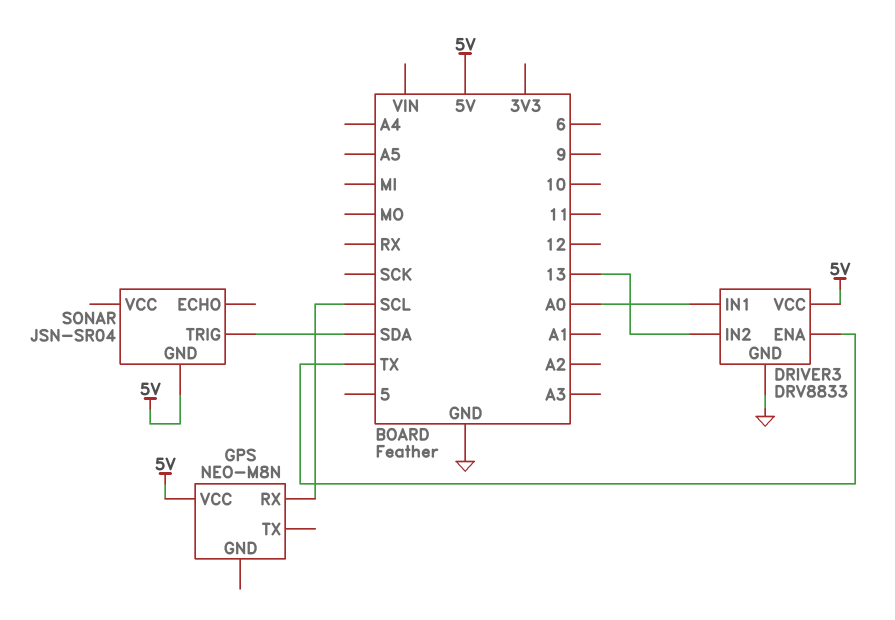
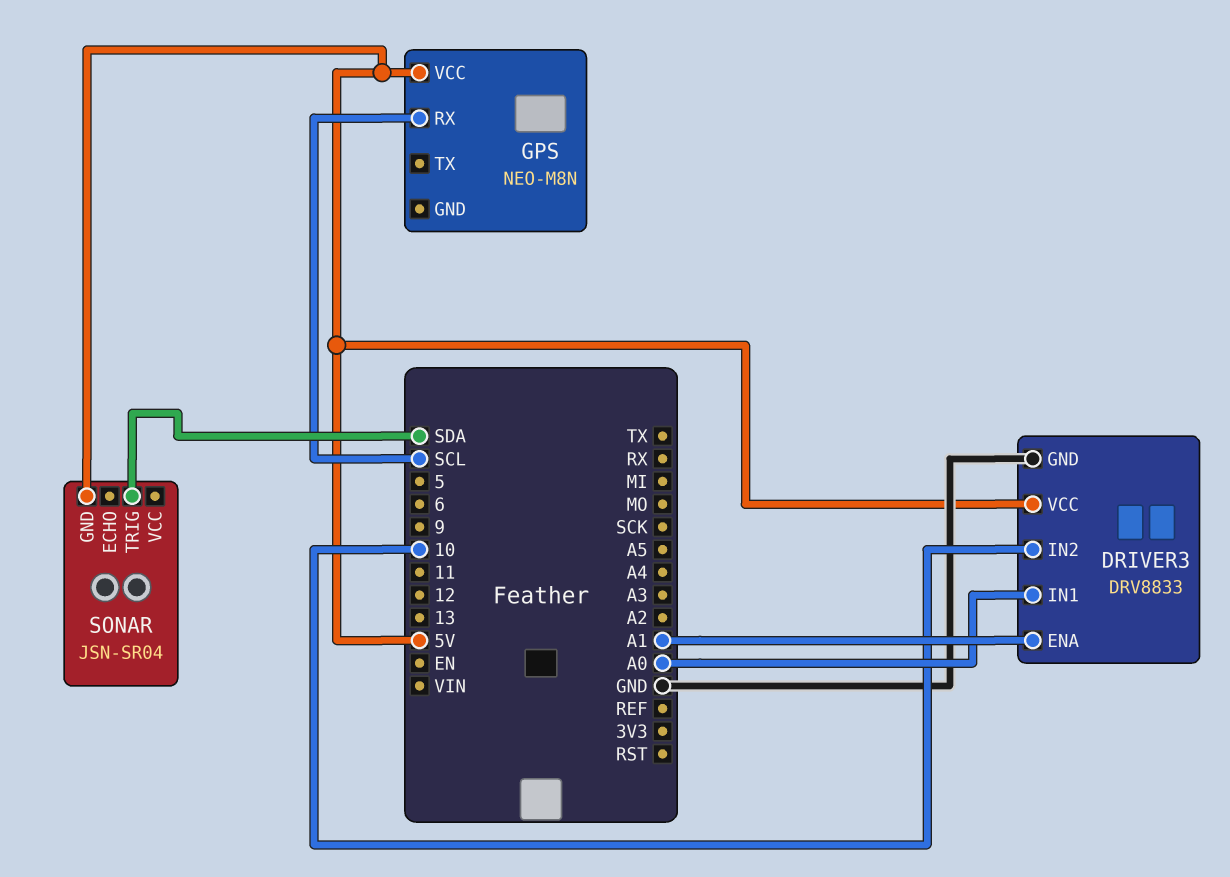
DRIVER3 pin ENA: TX -> A1
DRIVER3 pin IN2: 13 -> 10

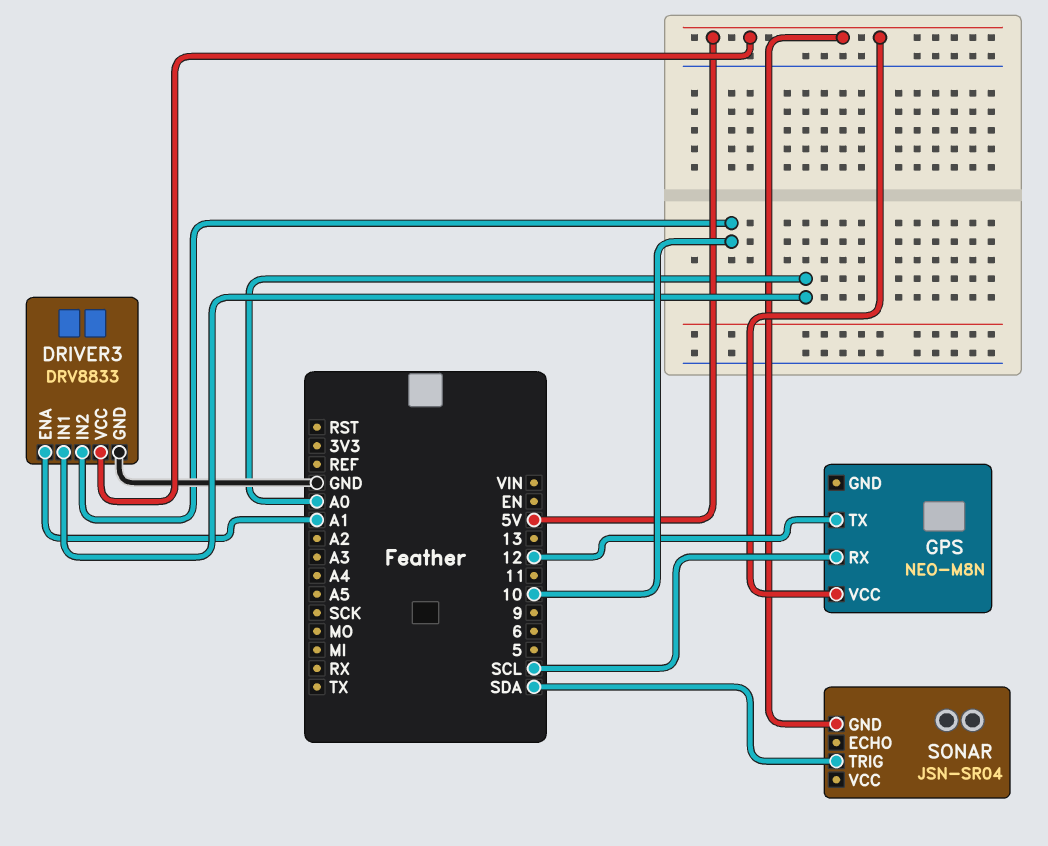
GPS pin TX: none -> 12

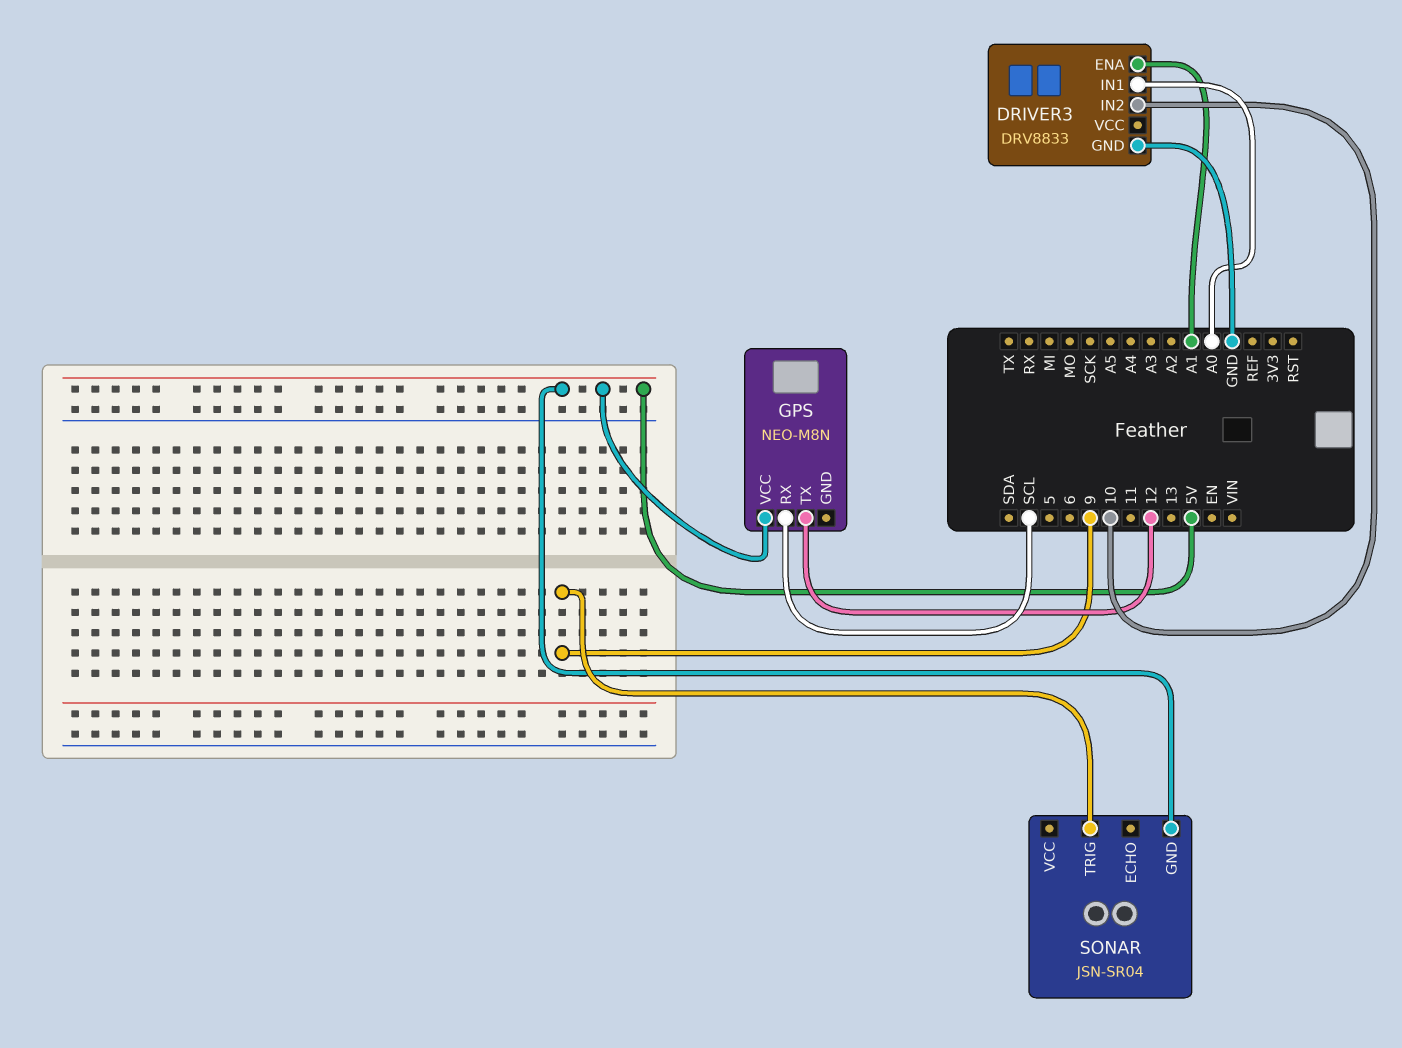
DRIVER3 pin VCC: 5V -> none
SONAR pin TRIG: SDA -> 9

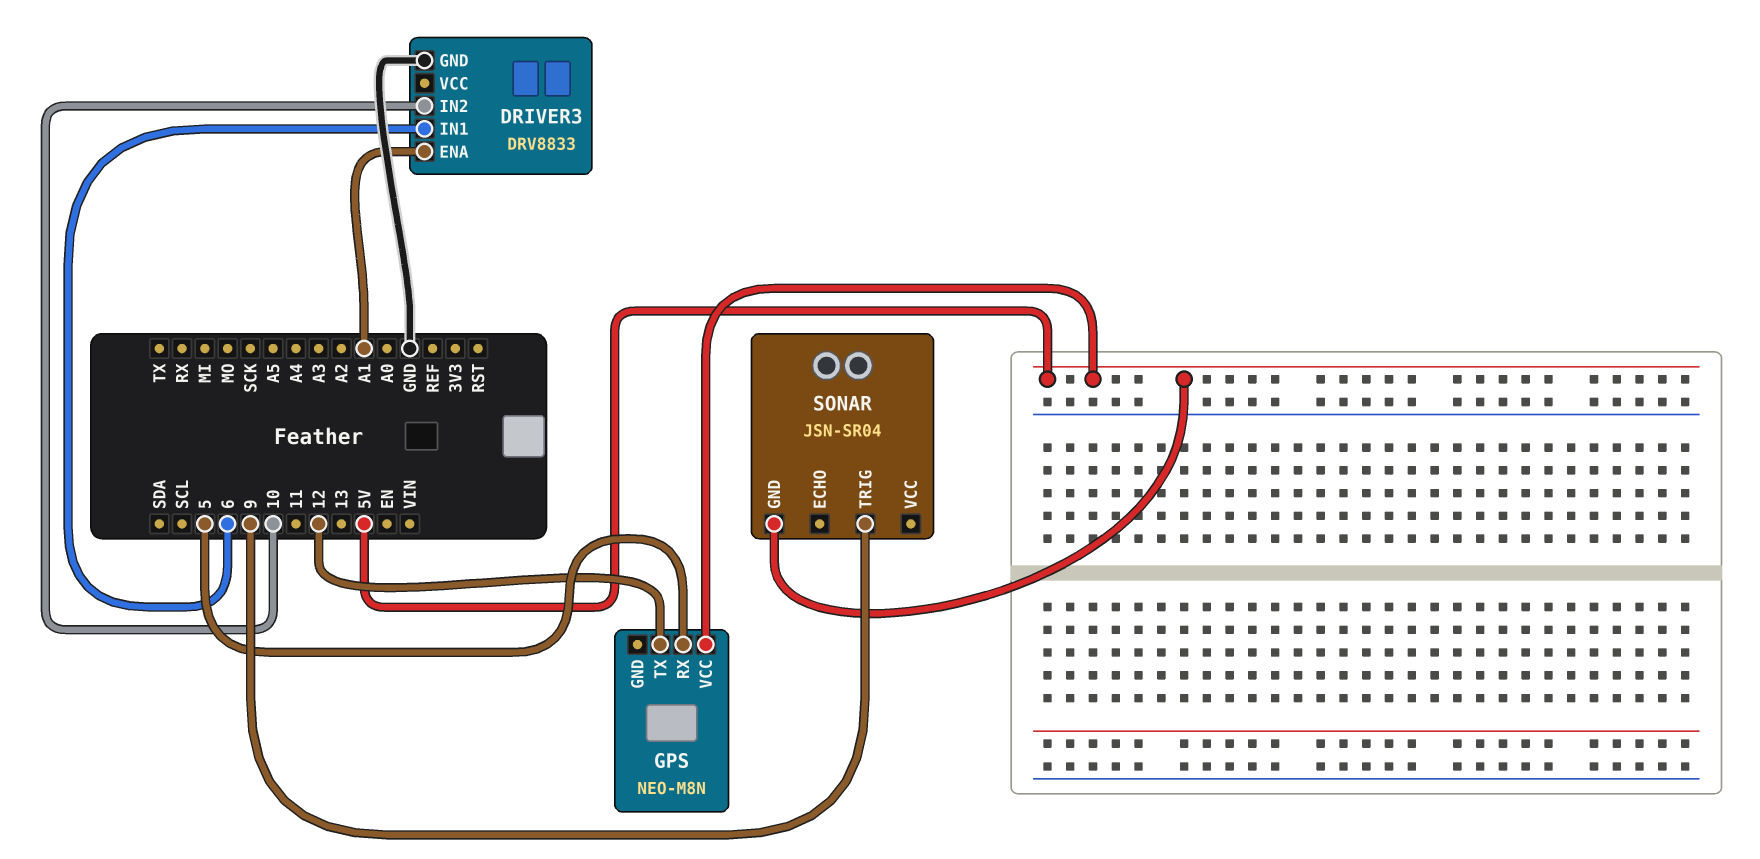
DRIVER3 pin IN1: A0 -> 6
GPS pin RX: SCL -> 5

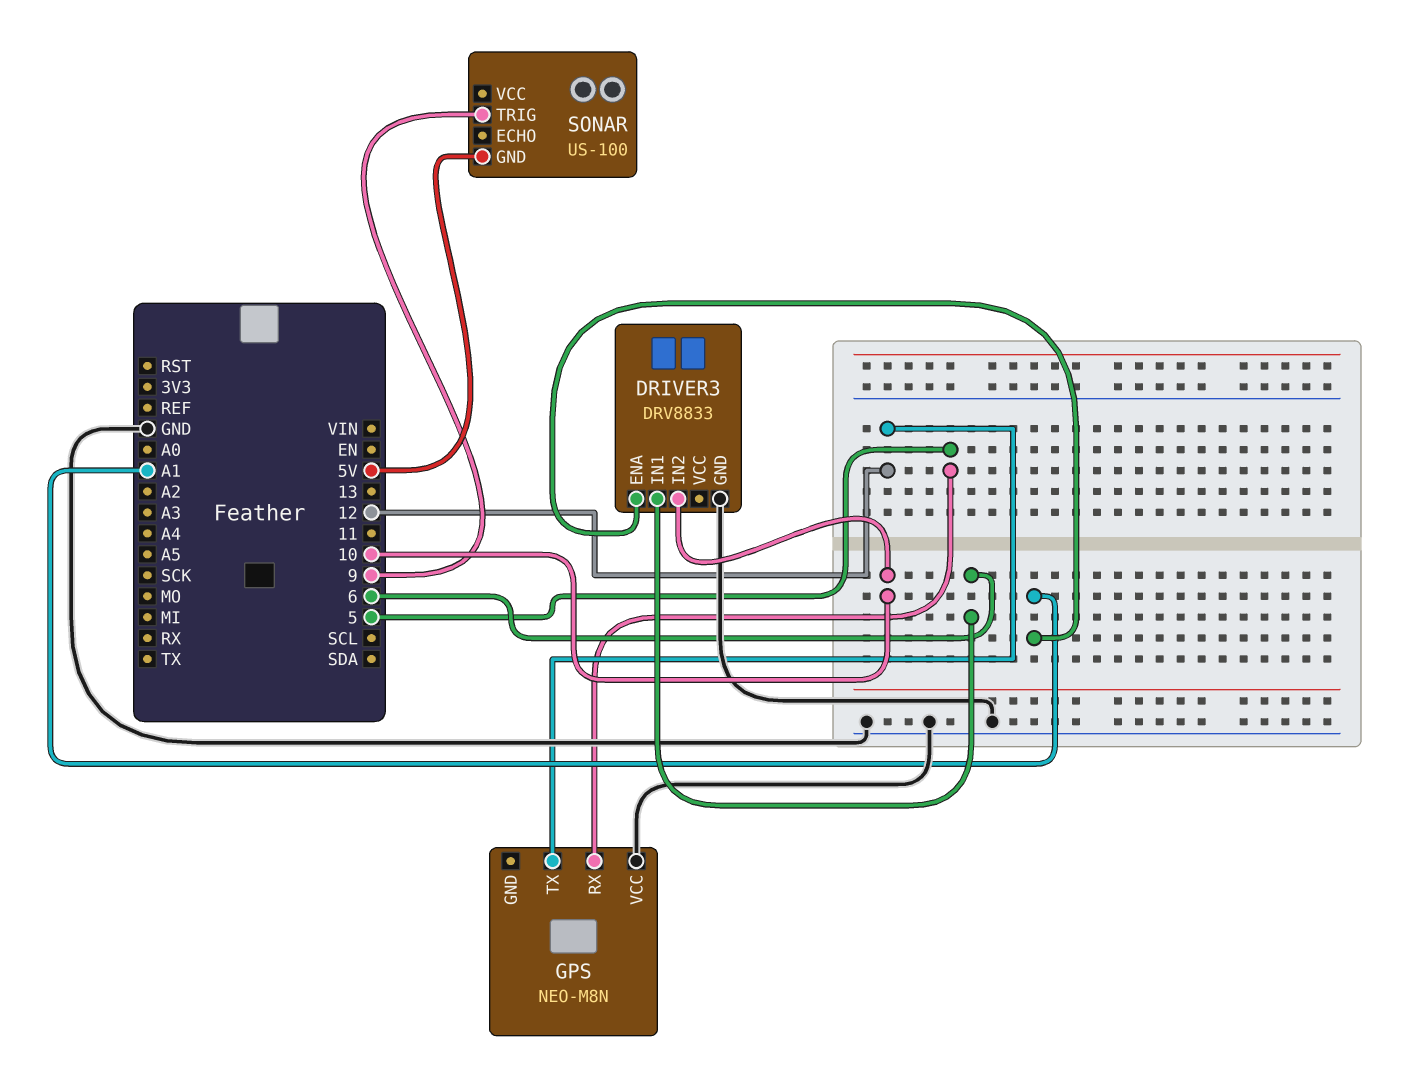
GPS pin VCC: 5V -> GND
SONAR: JSN-SR04 -> US-100

